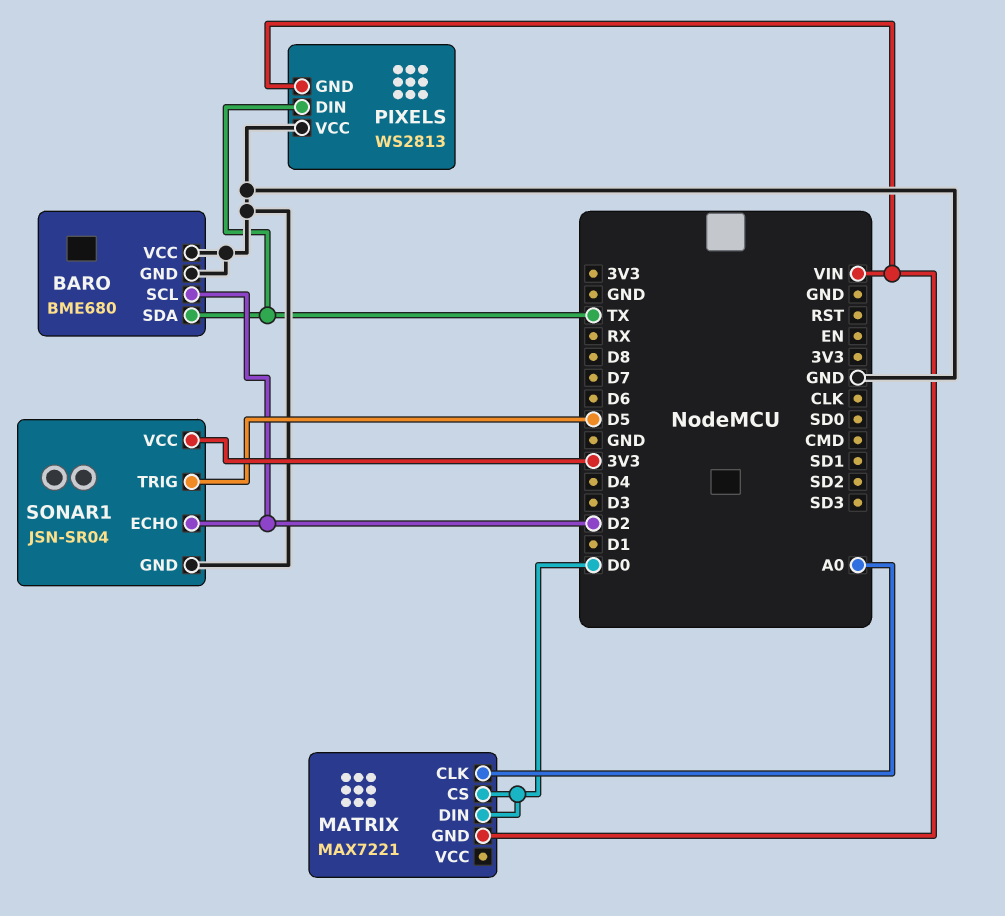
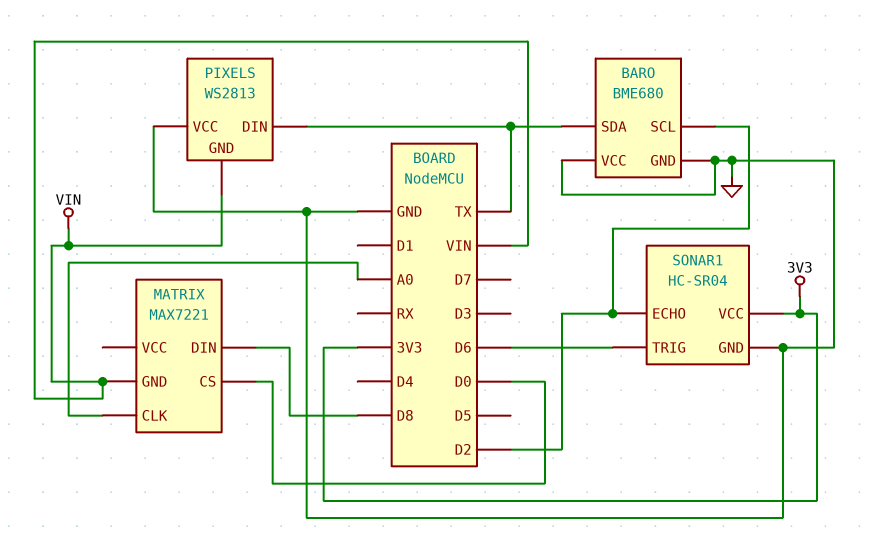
MATRIX pin DIN: D0 -> D8
SONAR1: JSN-SR04 -> HC-SR04
SONAR1 pin TRIG: D5 -> D6

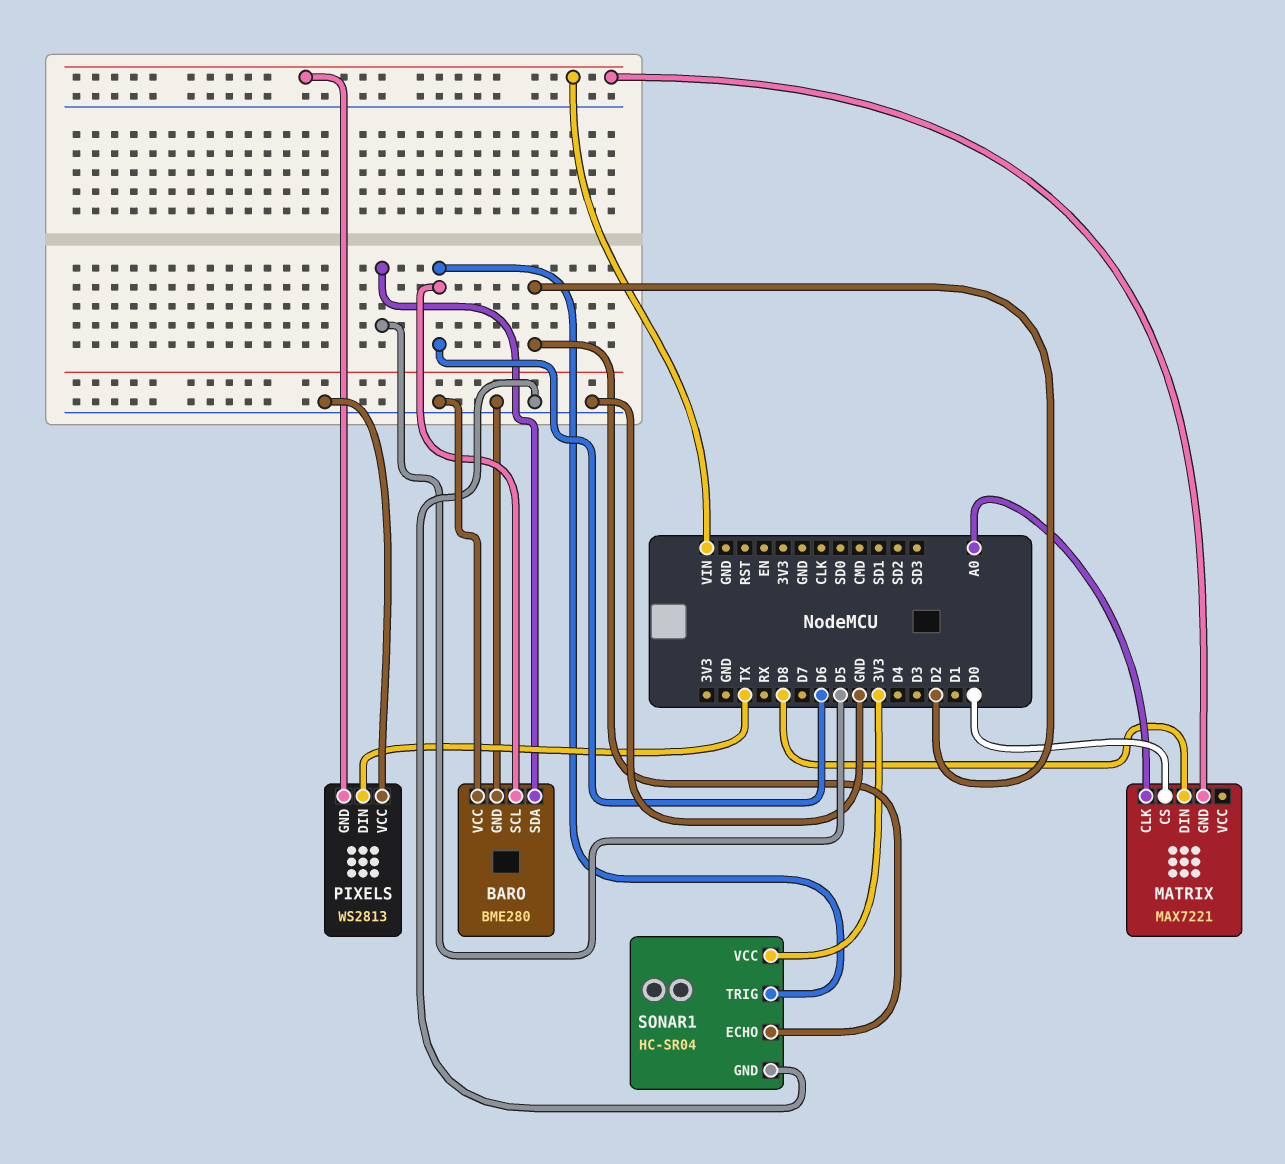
BARO: BME680 -> BME280
BARO pin SCL: D2 -> D6
BARO pin SDA: TX -> D5

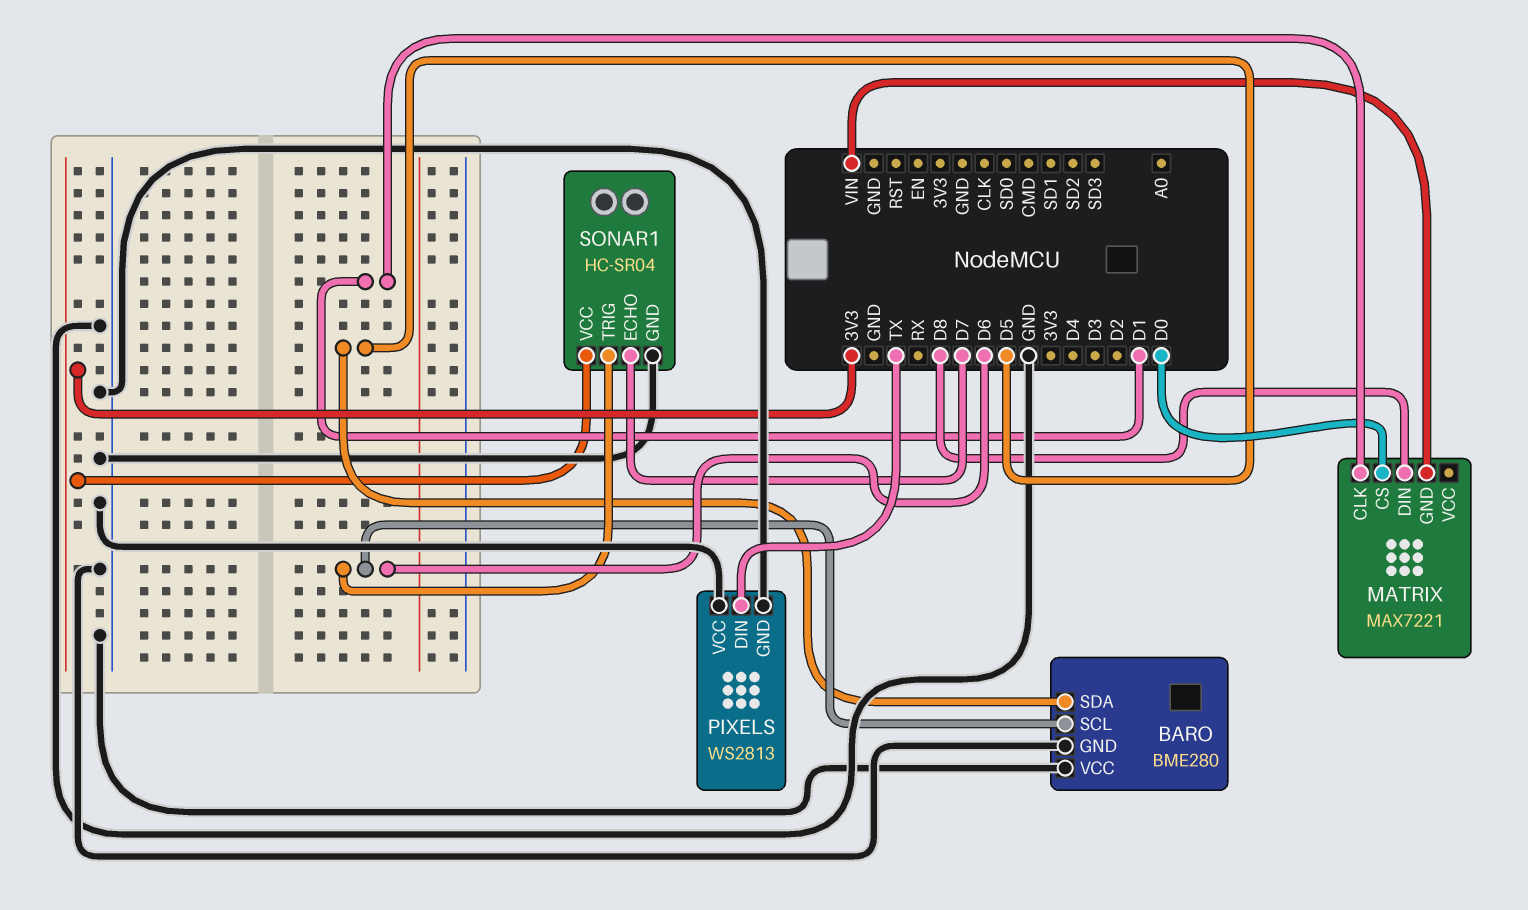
MATRIX pin CLK: A0 -> D1
PIXELS pin GND: VIN -> GND
SONAR1 pin ECHO: D2 -> D7

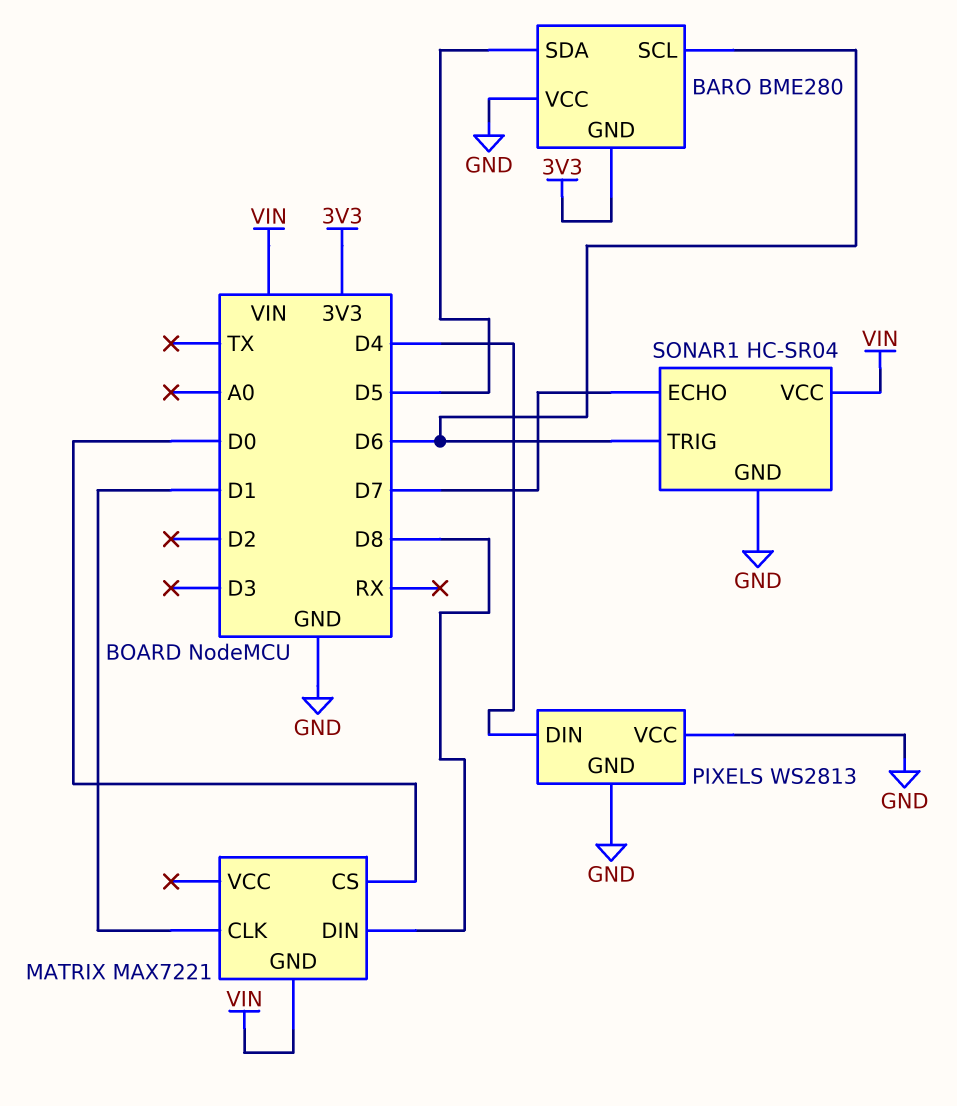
BARO pin GND: GND -> 3V3
PIXELS pin DIN: TX -> D4
SONAR1 pin VCC: 3V3 -> VIN

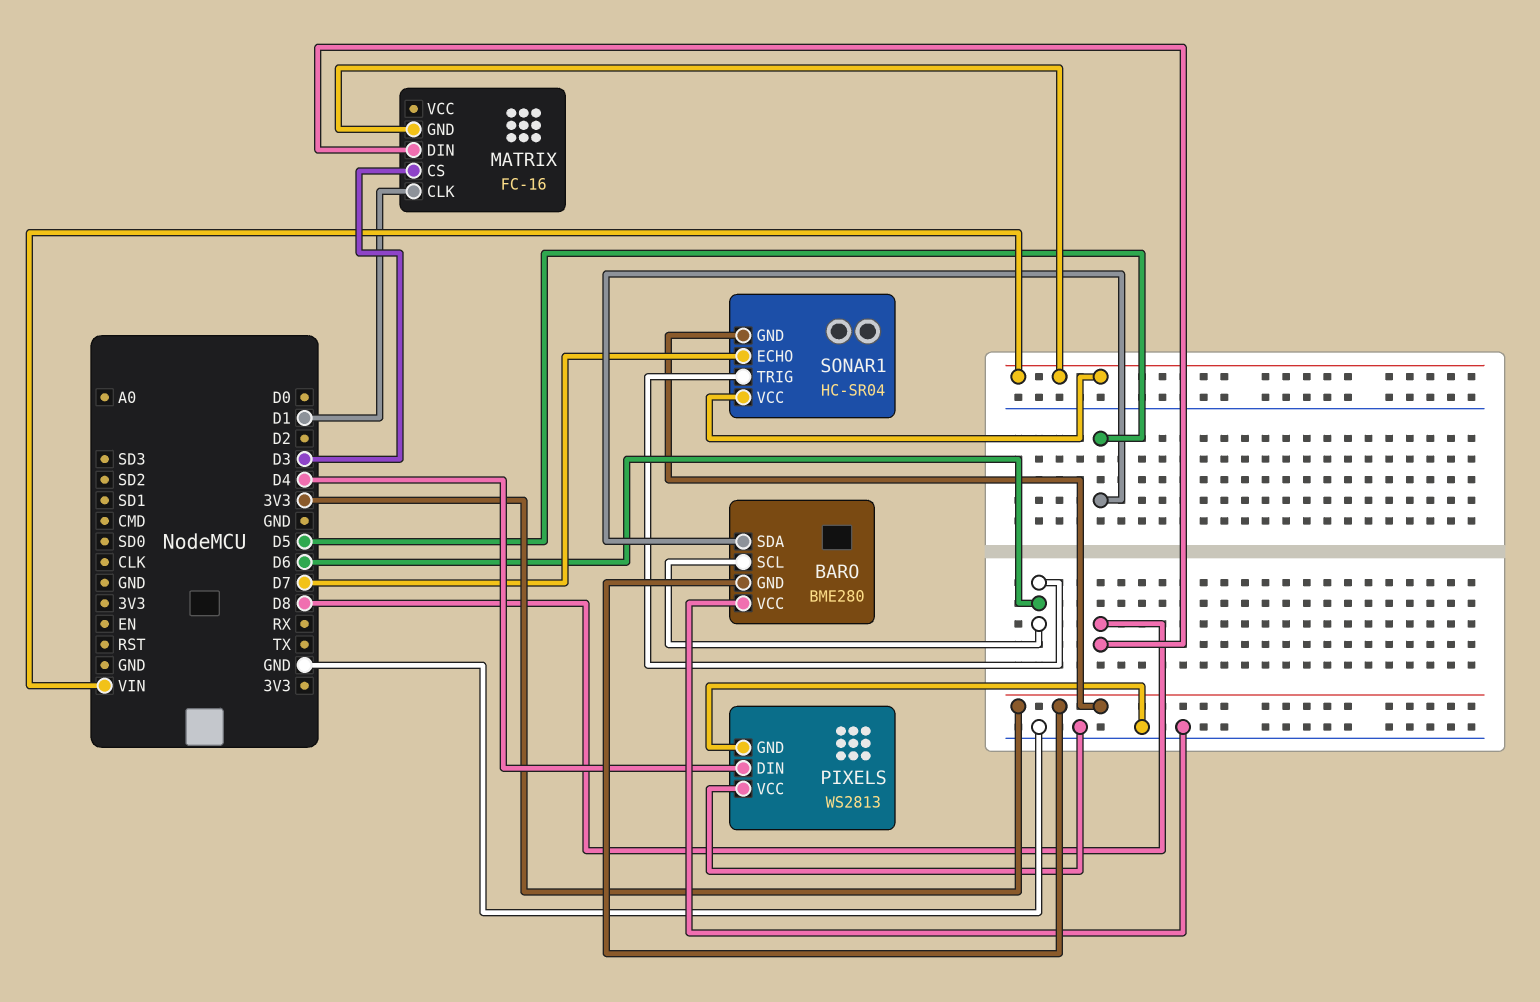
MATRIX: MAX7221 -> FC-16
MATRIX pin CS: D0 -> D3
SONAR1 pin GND: GND -> 3V3

